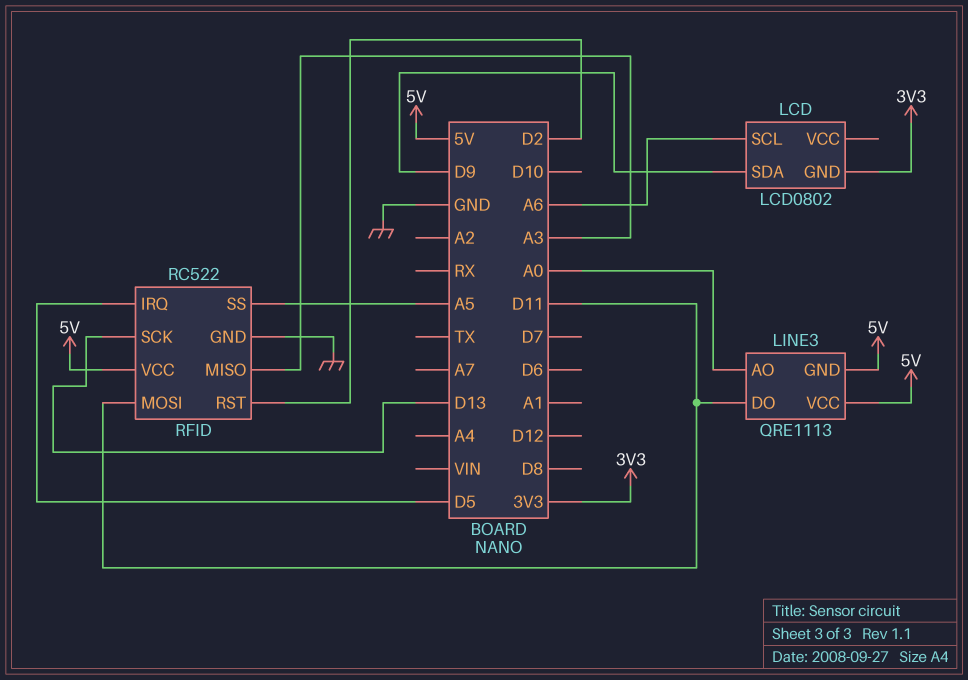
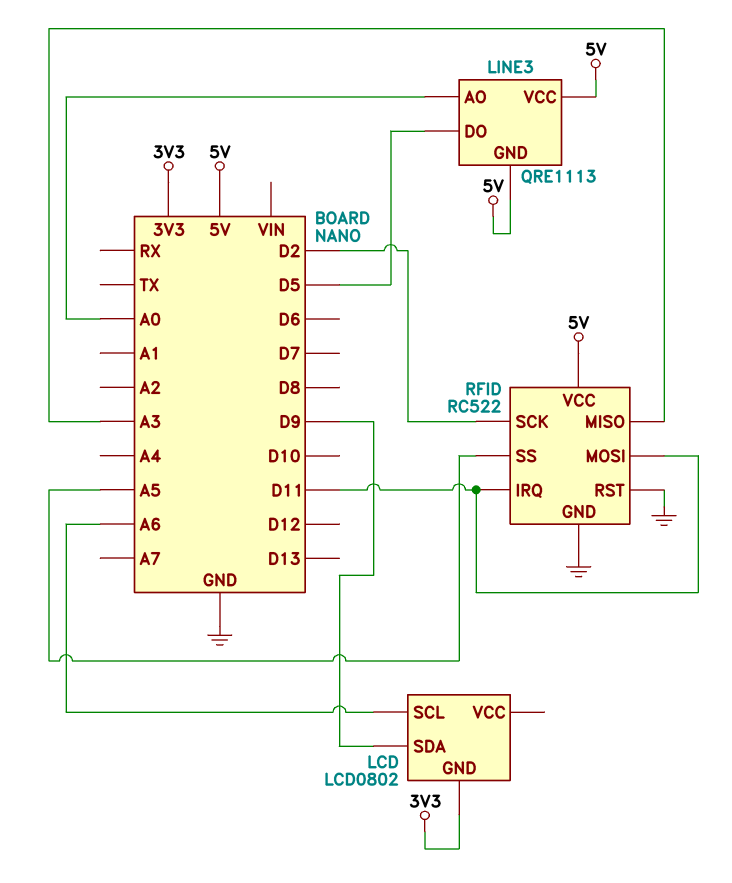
LINE3 pin DO: D11 -> D5
RFID pin IRQ: D5 -> D11
RFID pin RST: D2 -> GND
RFID pin SCK: D13 -> D2

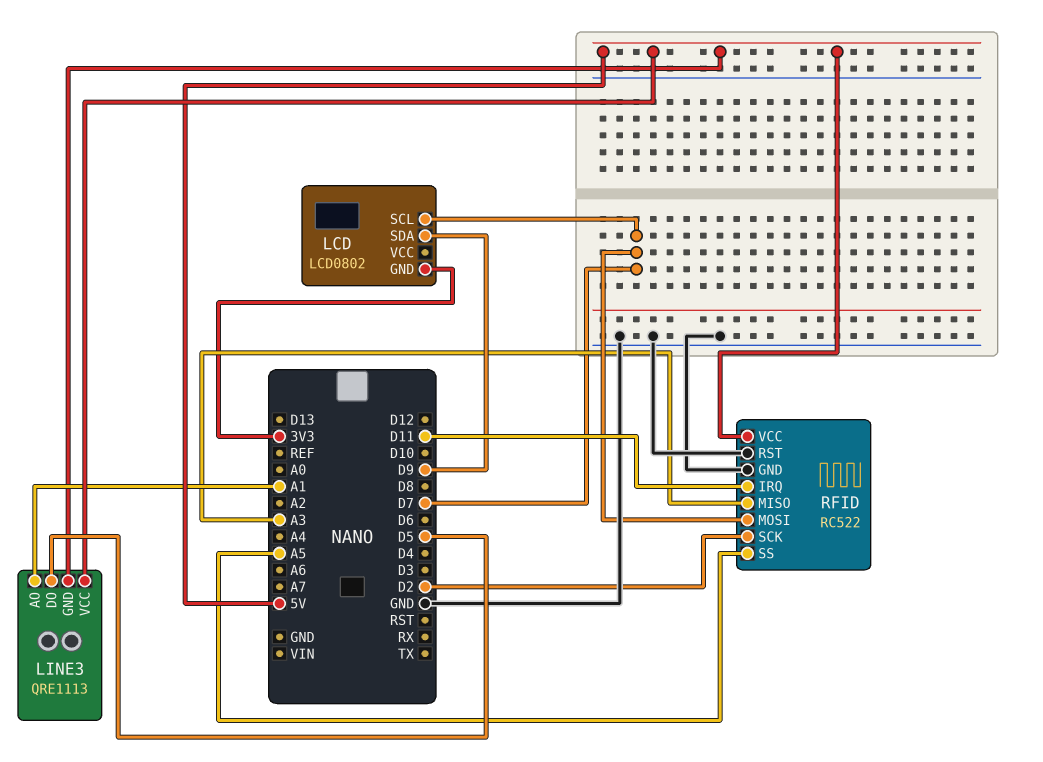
LCD pin SCL: A6 -> D7
LINE3 pin AO: A0 -> A1
RFID pin MOSI: D11 -> D7

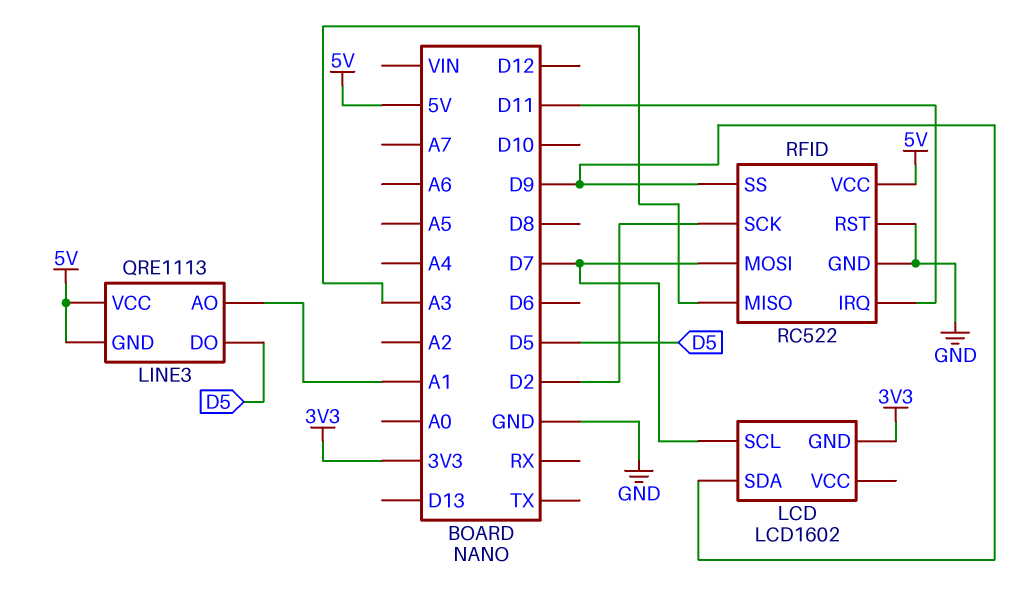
LCD: LCD0802 -> LCD1602
RFID pin SS: A5 -> D9

